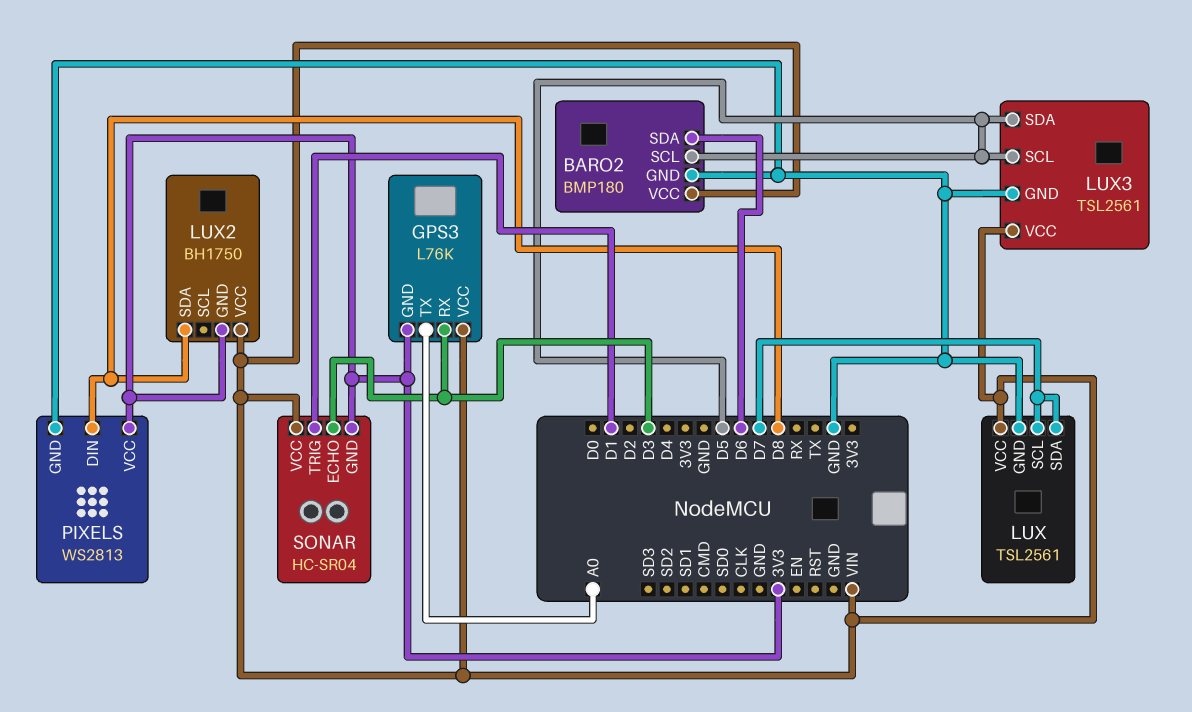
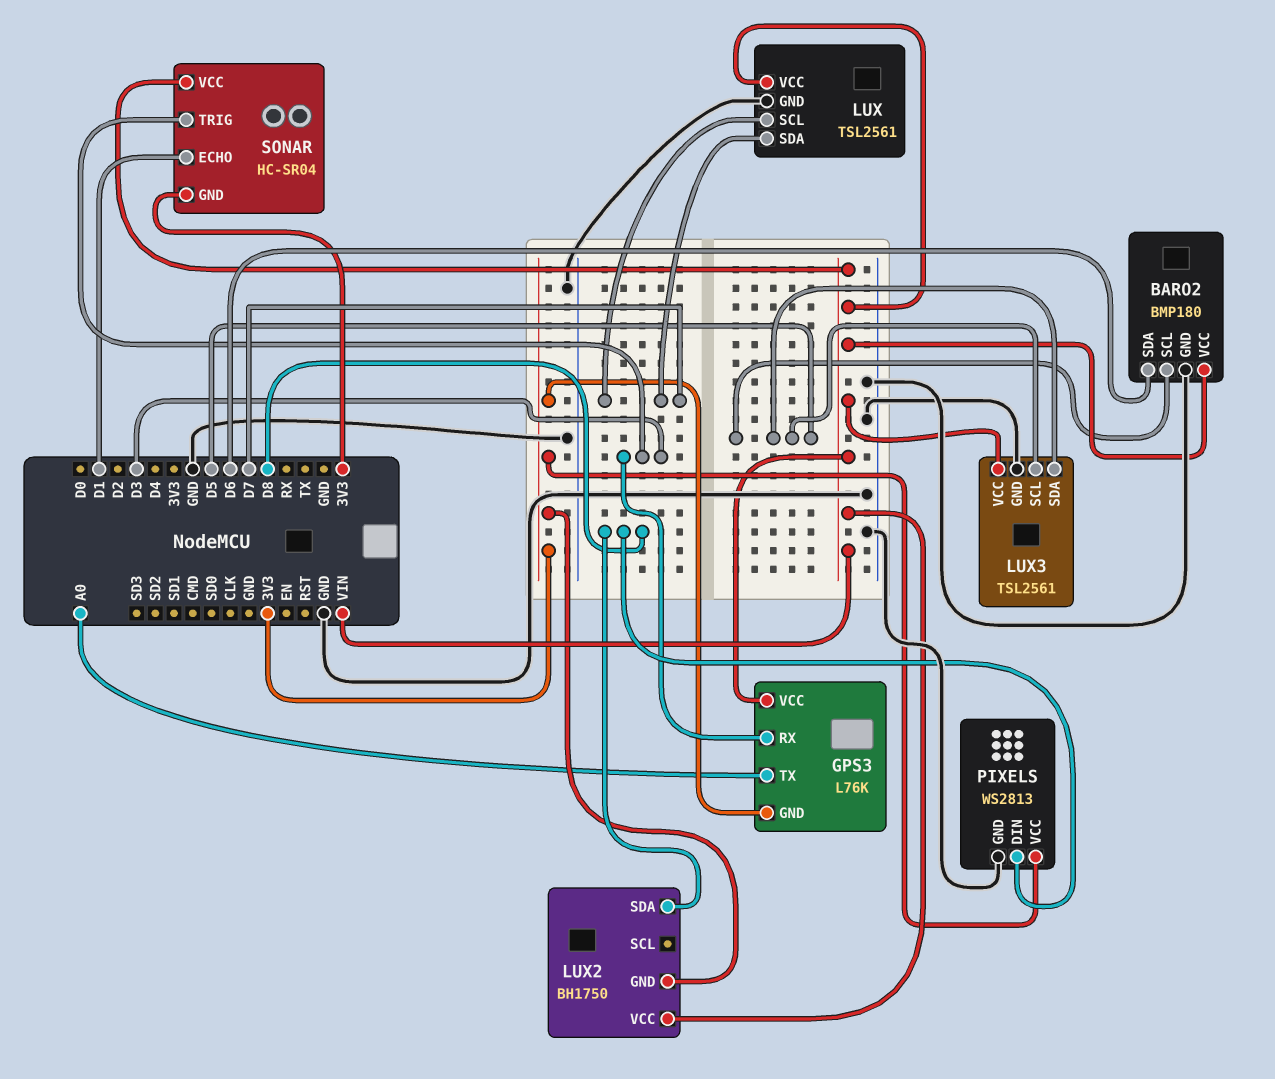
SONAR pin ECHO: D3 -> D1
SONAR pin TRIG: D1 -> D3

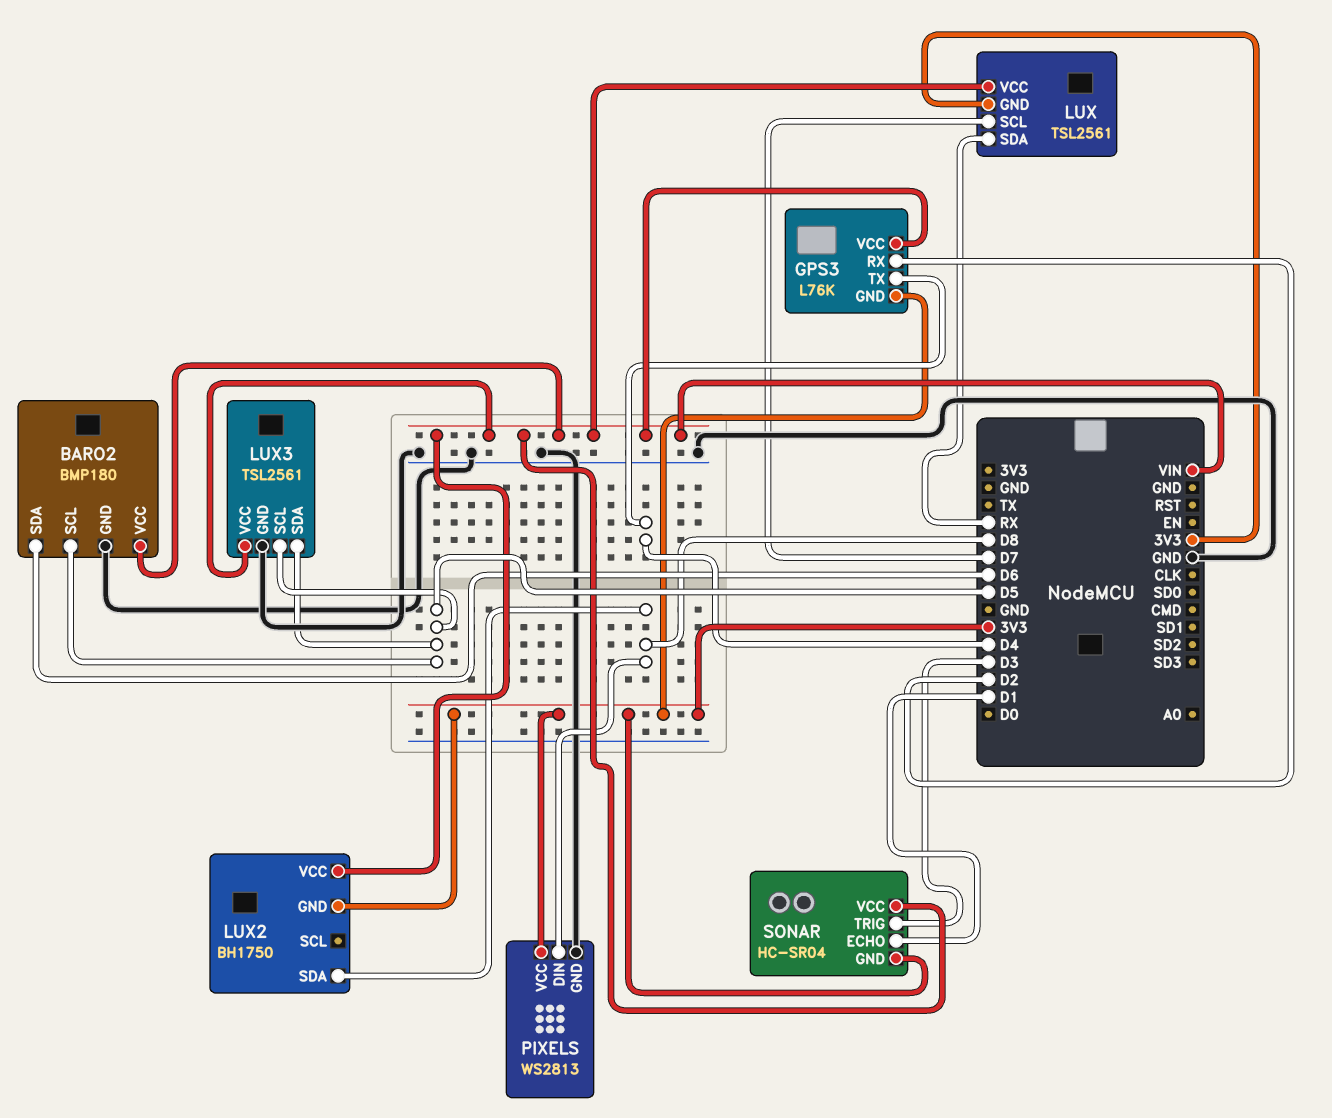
GPS3 pin RX: D3 -> D2
GPS3 pin TX: A0 -> D4
LUX pin GND: GND -> 3V3
LUX pin SDA: D7 -> RX

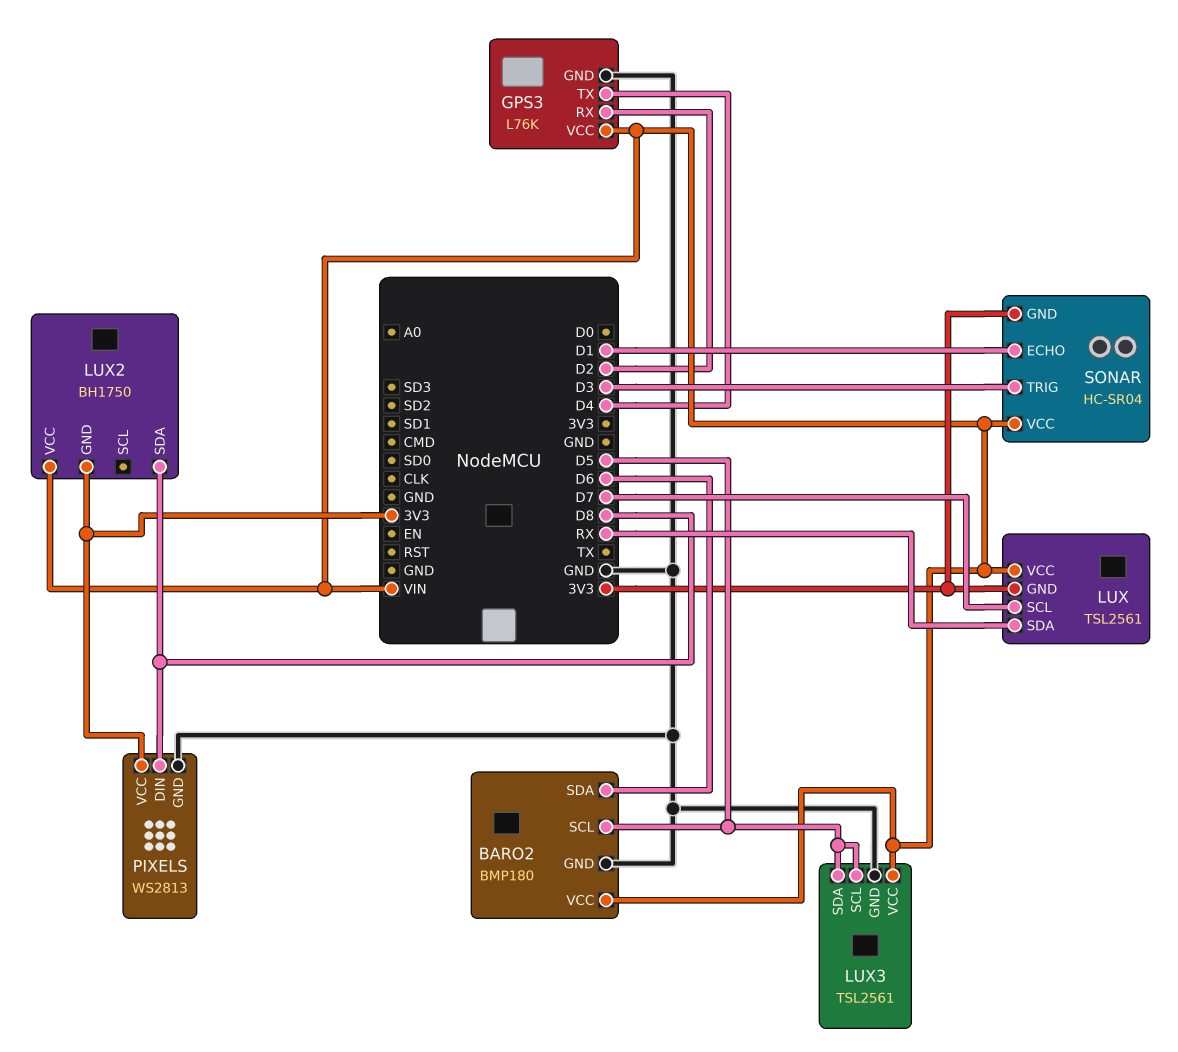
GPS3 pin GND: 3V3 -> GND

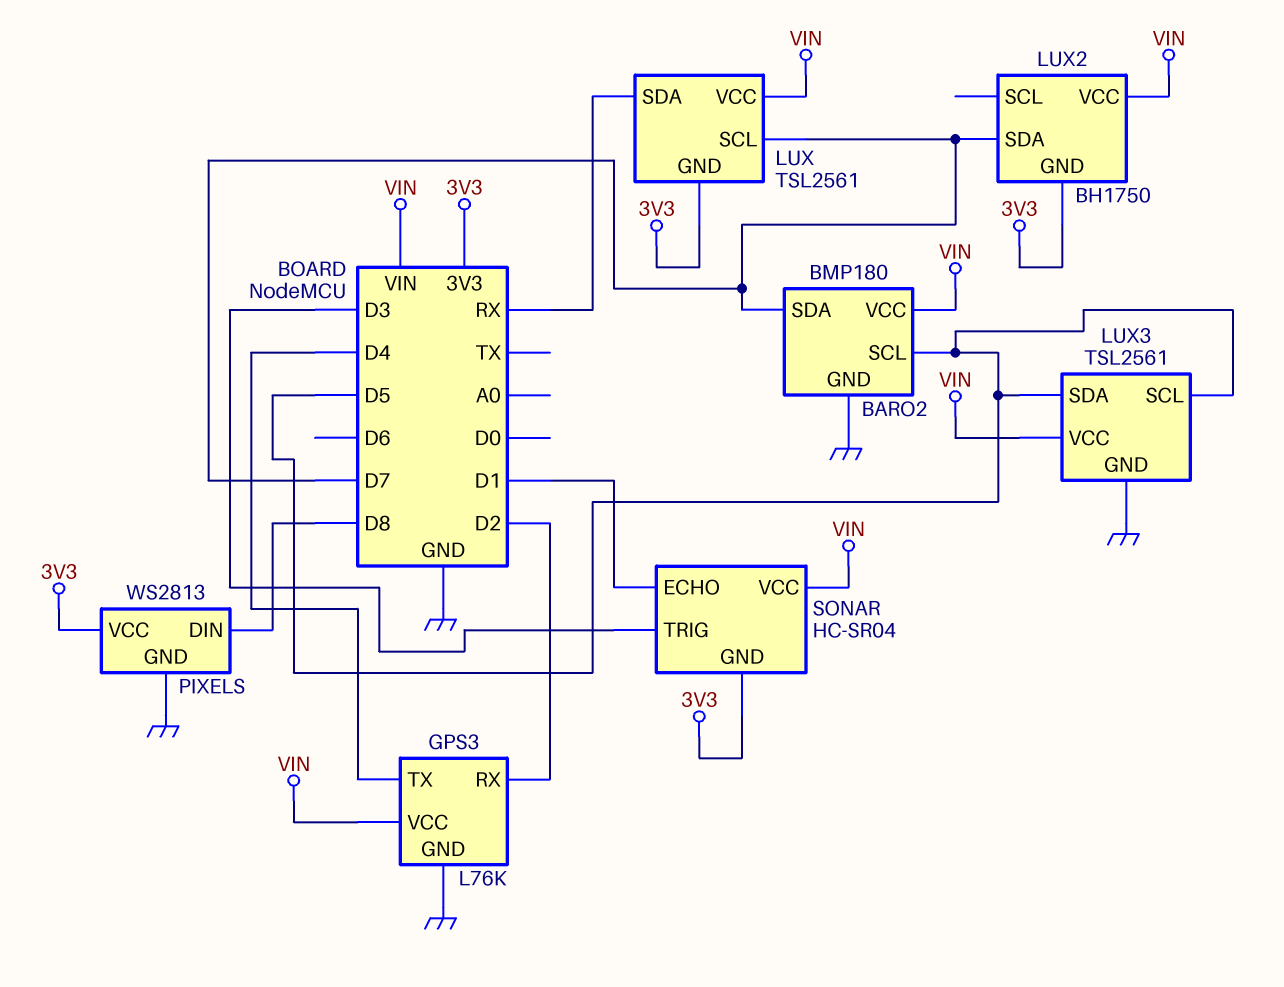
BARO2 pin SDA: D6 -> D7
LUX2 pin SDA: D8 -> D7

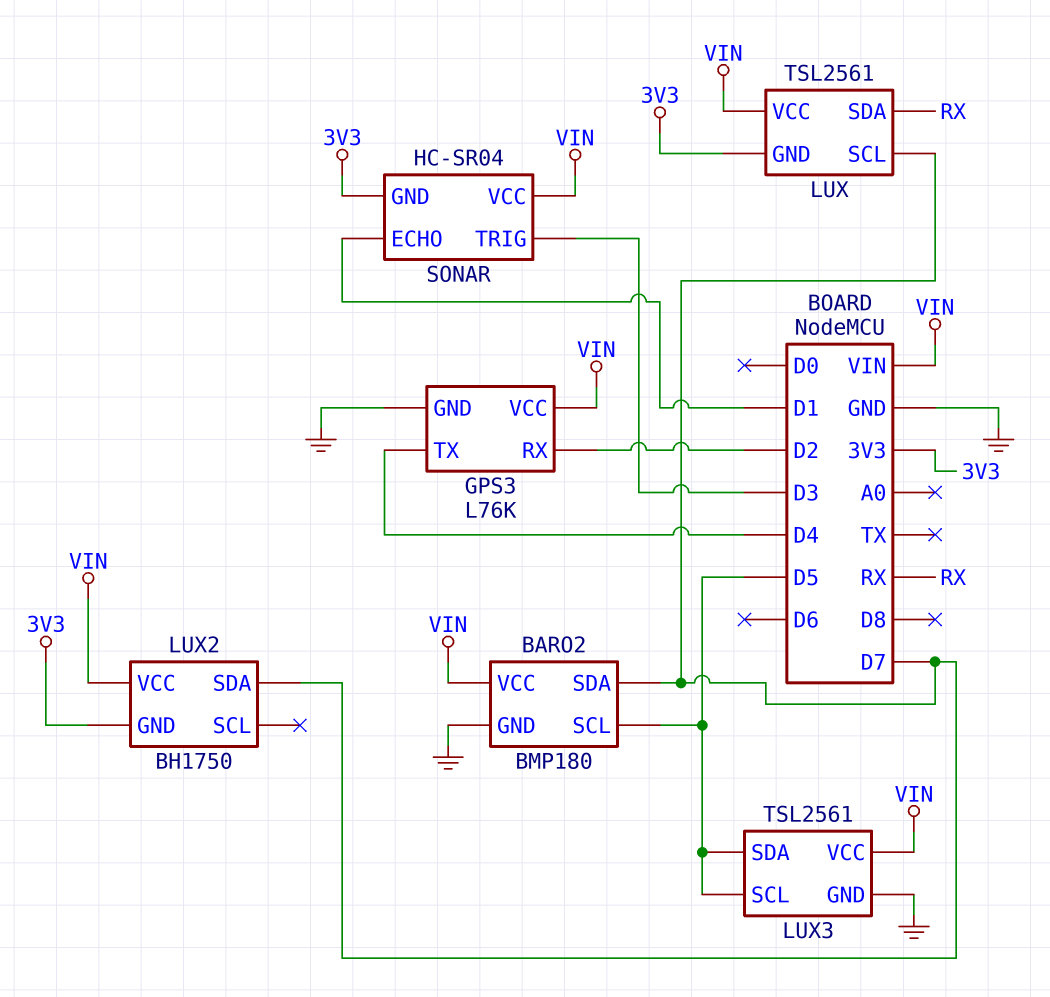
PIXELS: WS2813 -> none
PIXELS pin DIN: D8 -> none
PIXELS pin GND: GND -> none
PIXELS pin VCC: 3V3 -> none

